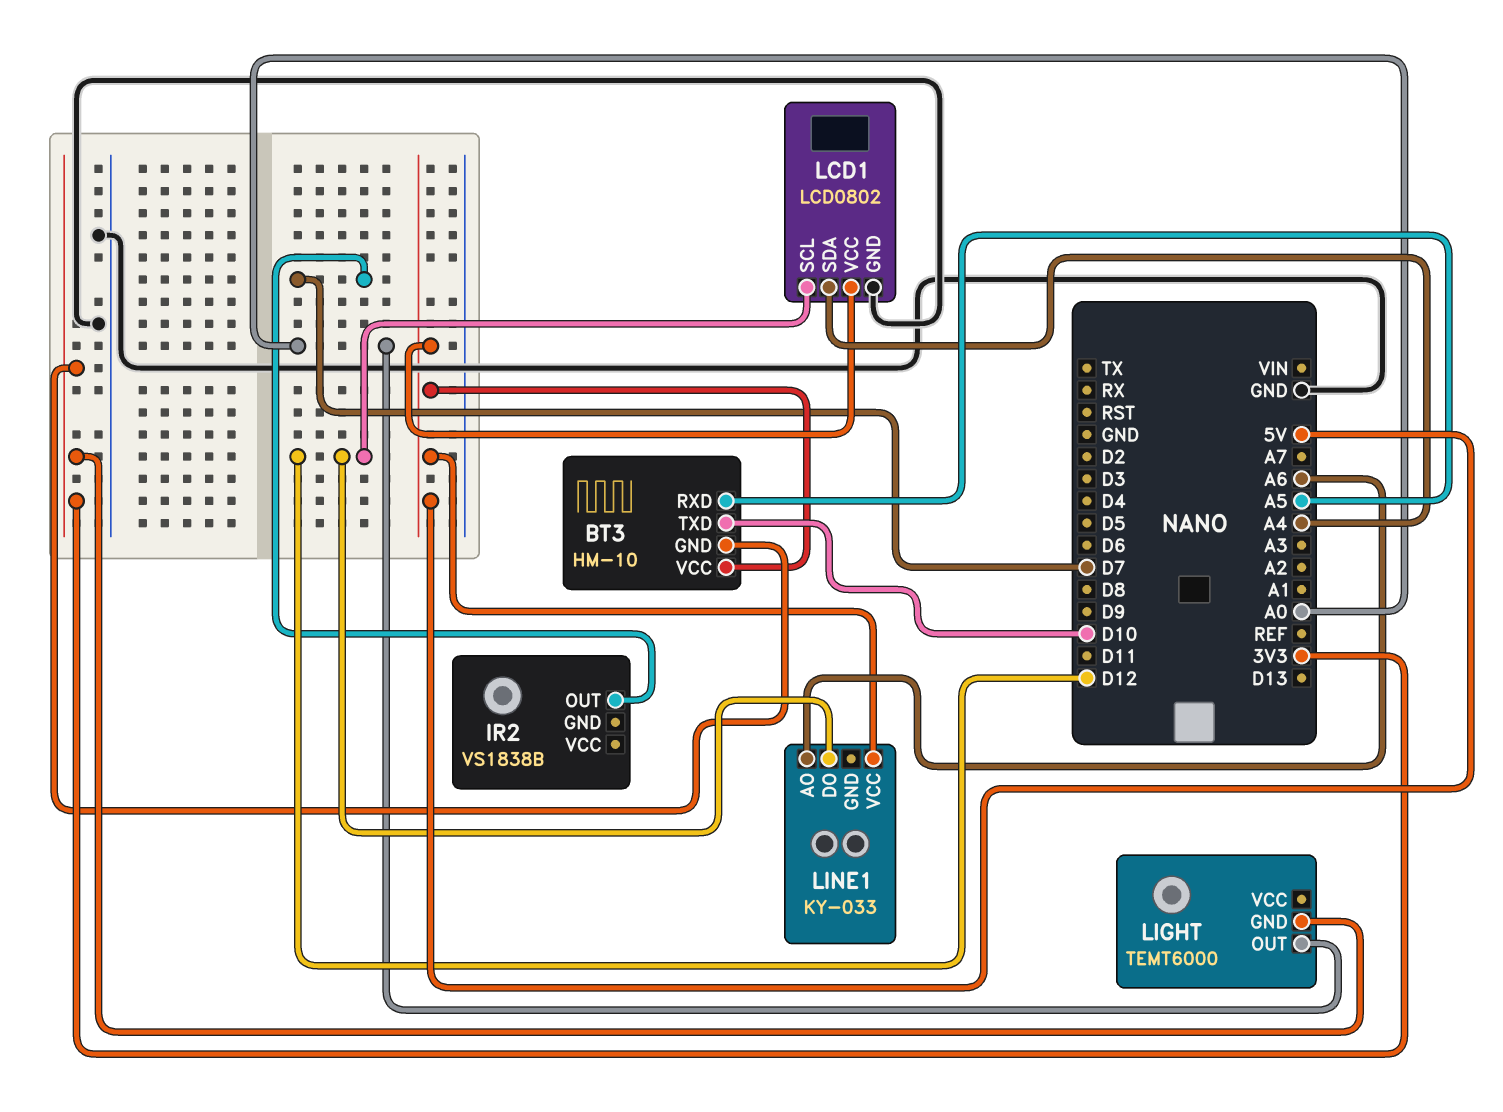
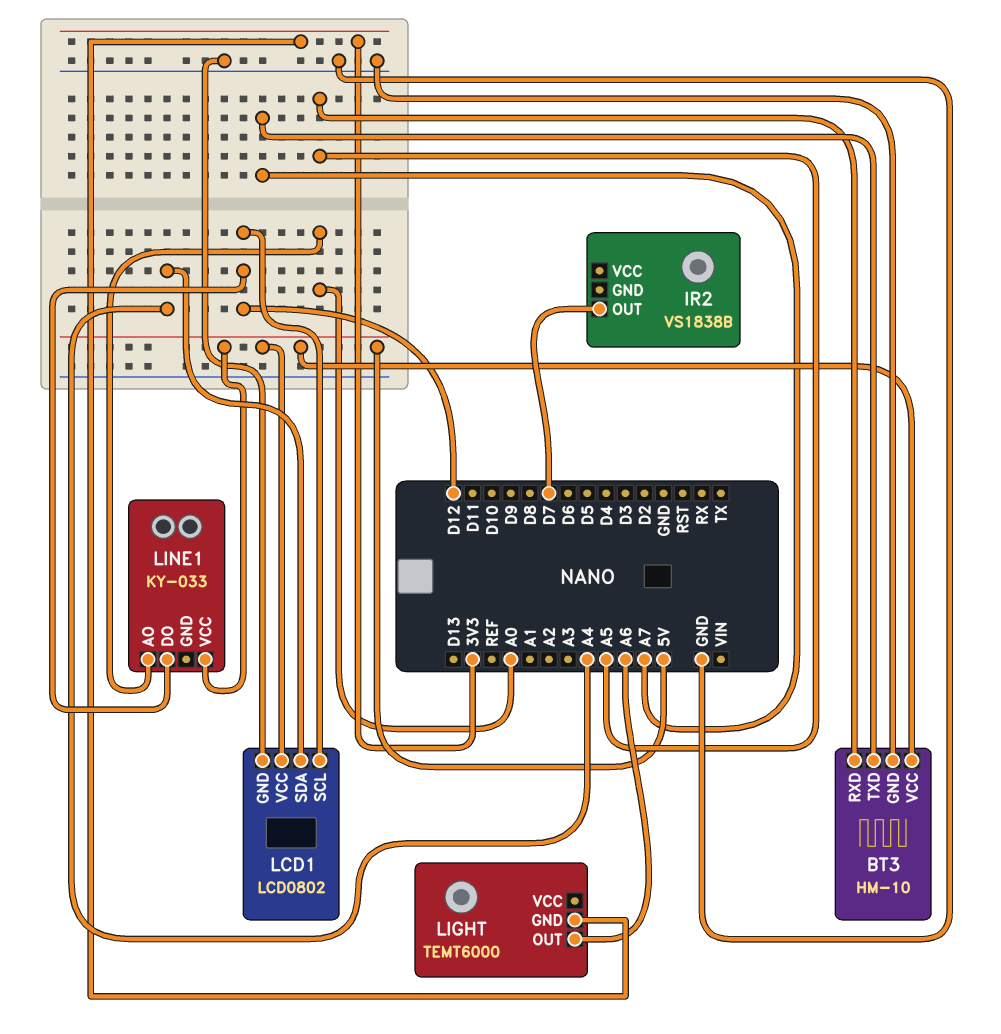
BT3 pin GND: 3V3 -> GND
BT3 pin TXD: D10 -> A7
LIGHT pin OUT: A0 -> A6
LINE1 pin AO: A6 -> A0

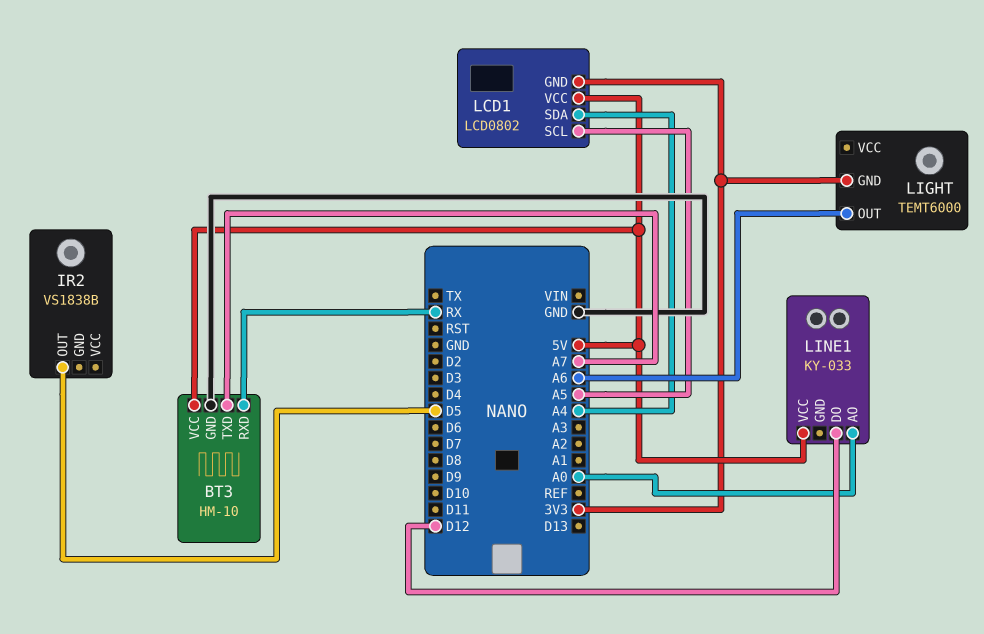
BT3 pin RXD: A5 -> RX
IR2 pin OUT: D7 -> D5
LCD1 pin GND: GND -> 3V3
LCD1 pin SCL: D12 -> A5

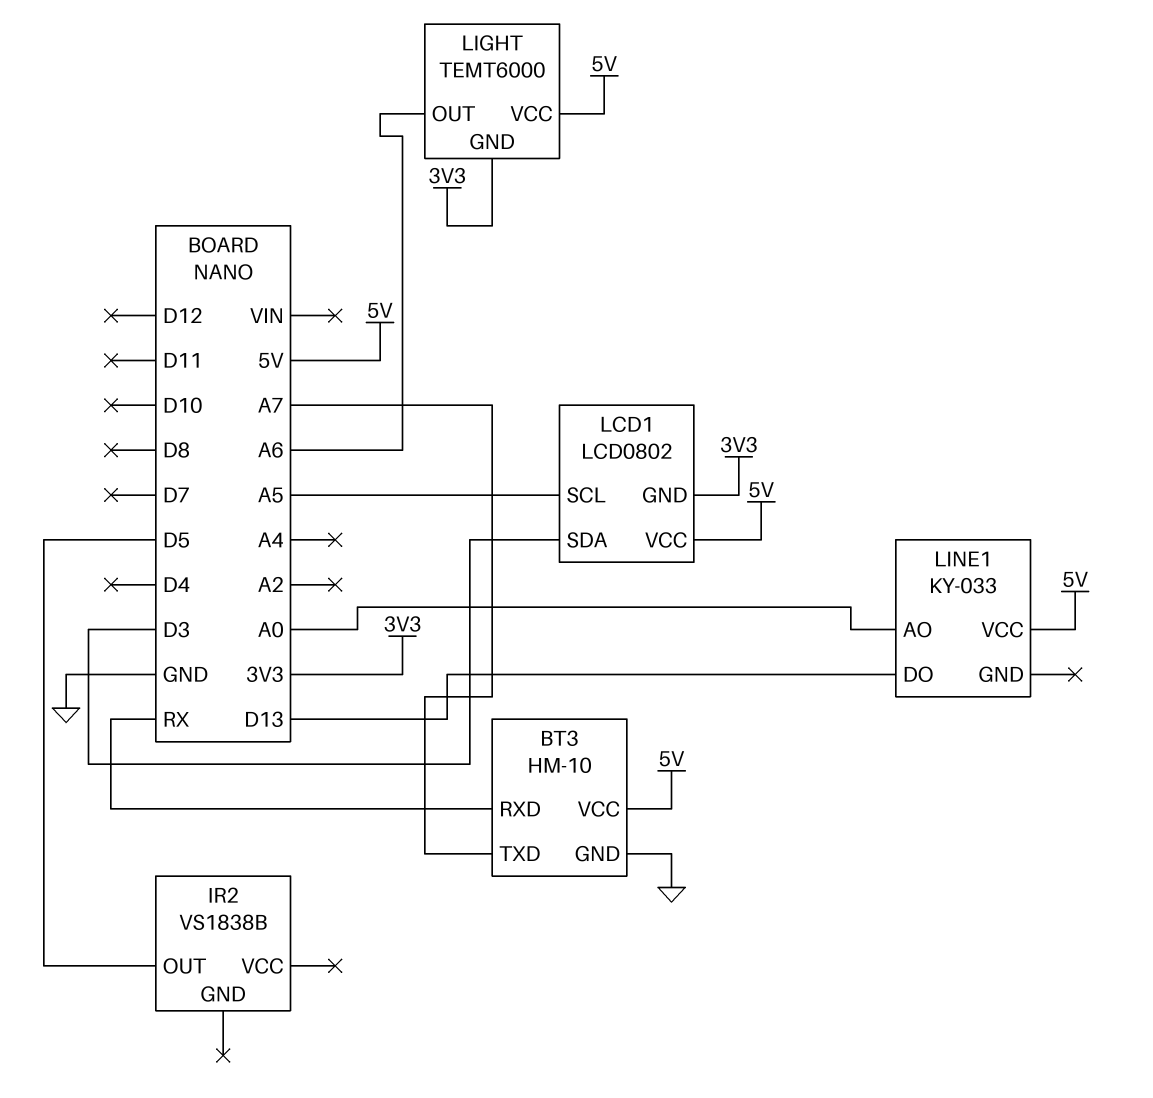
LCD1 pin SDA: A4 -> D3
LIGHT pin VCC: none -> 5V
LINE1 pin DO: D12 -> D13

